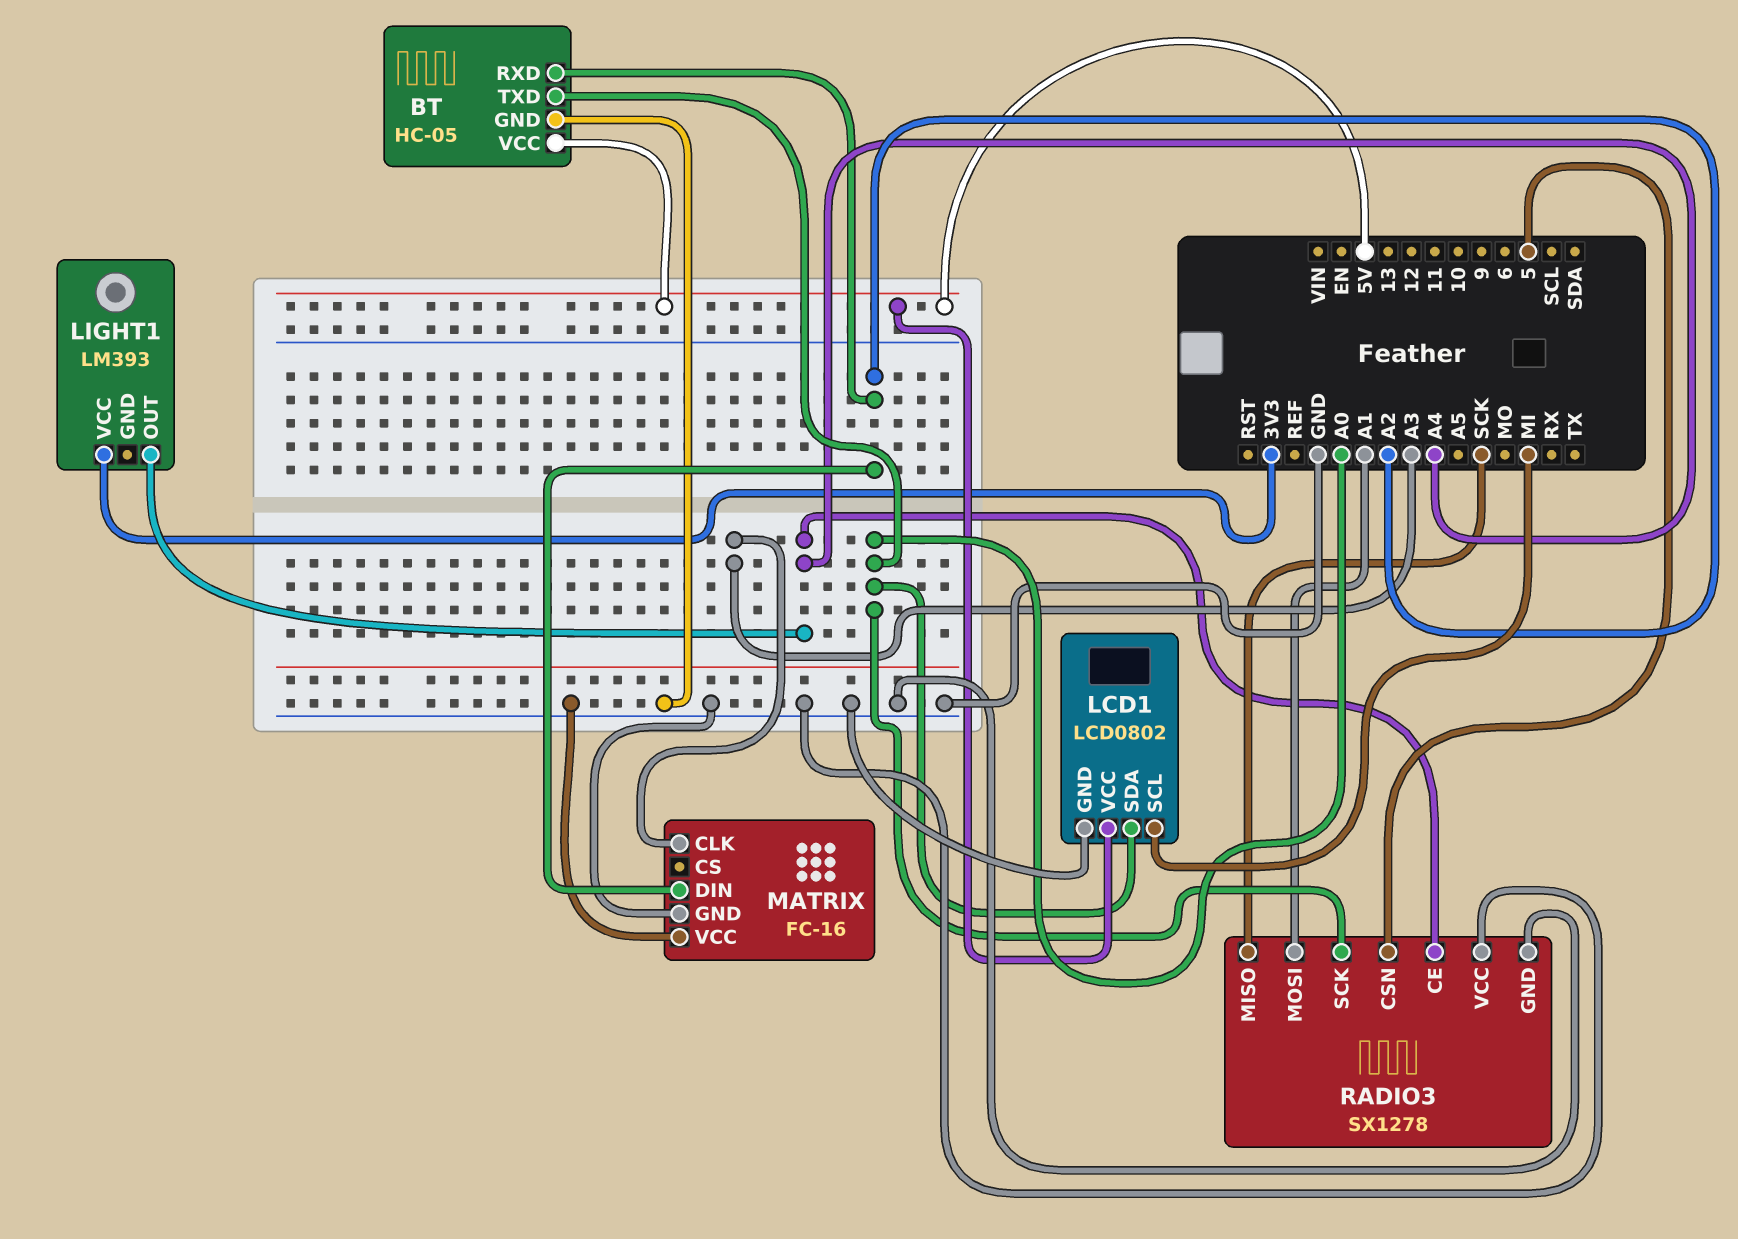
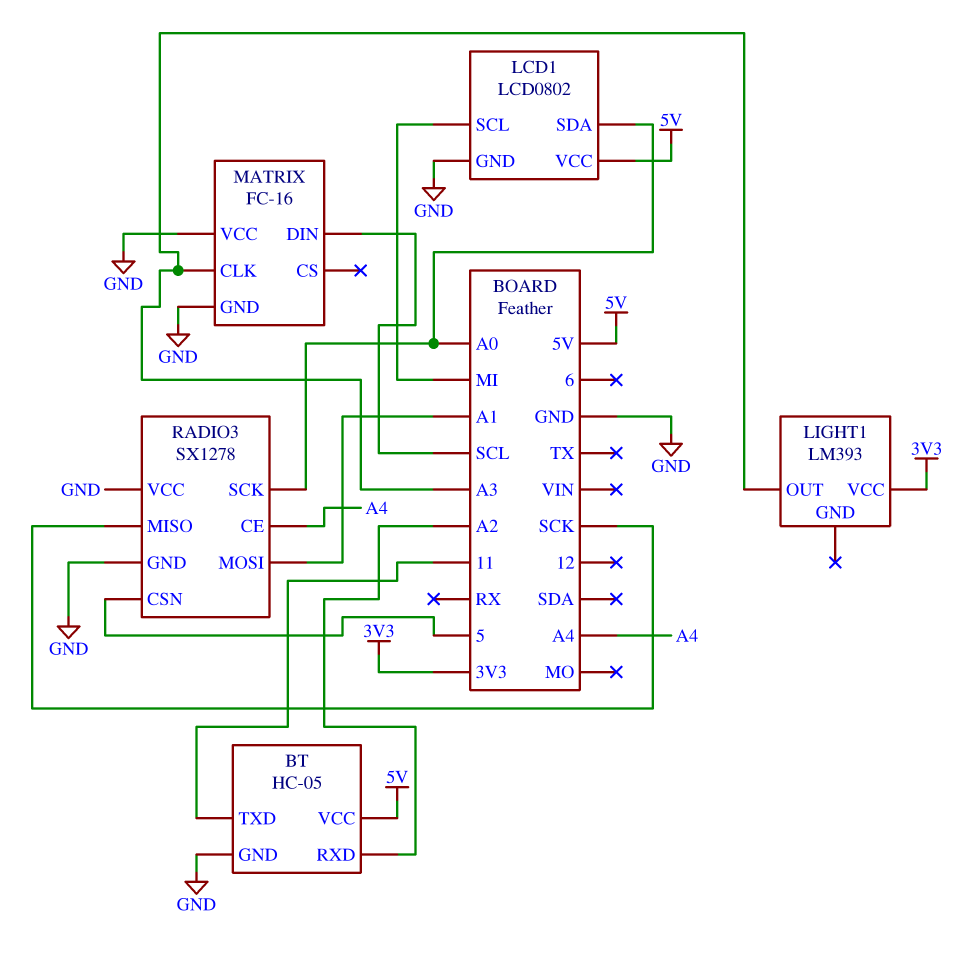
BT pin TXD: A0 -> 11
LIGHT1 pin OUT: A4 -> A3
MATRIX pin DIN: A2 -> SCL

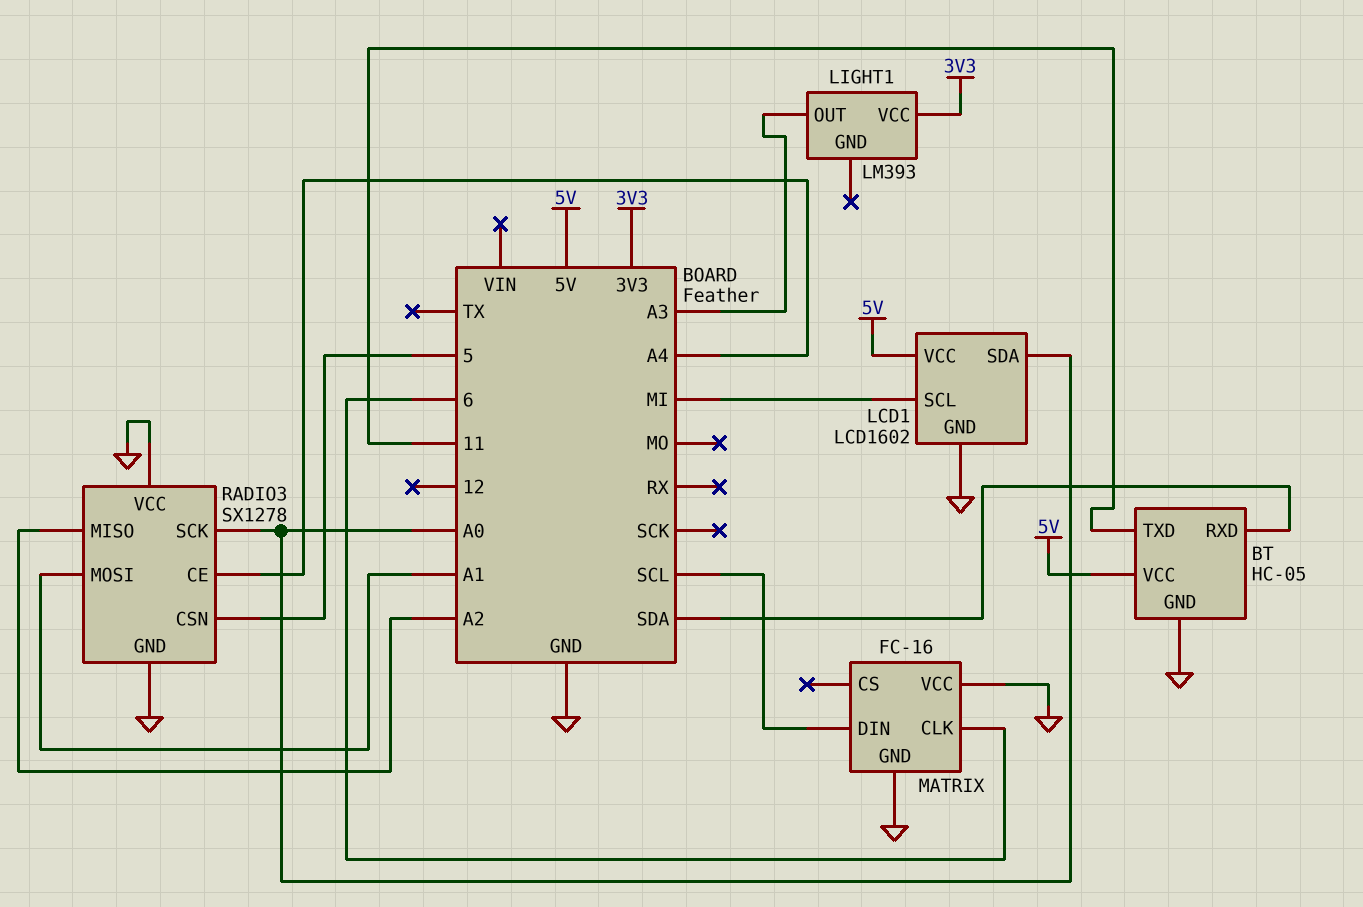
BT pin RXD: A2 -> SDA
LCD1: LCD0802 -> LCD1602
MATRIX pin CLK: A3 -> 6
RADIO3 pin MISO: SCK -> A2

